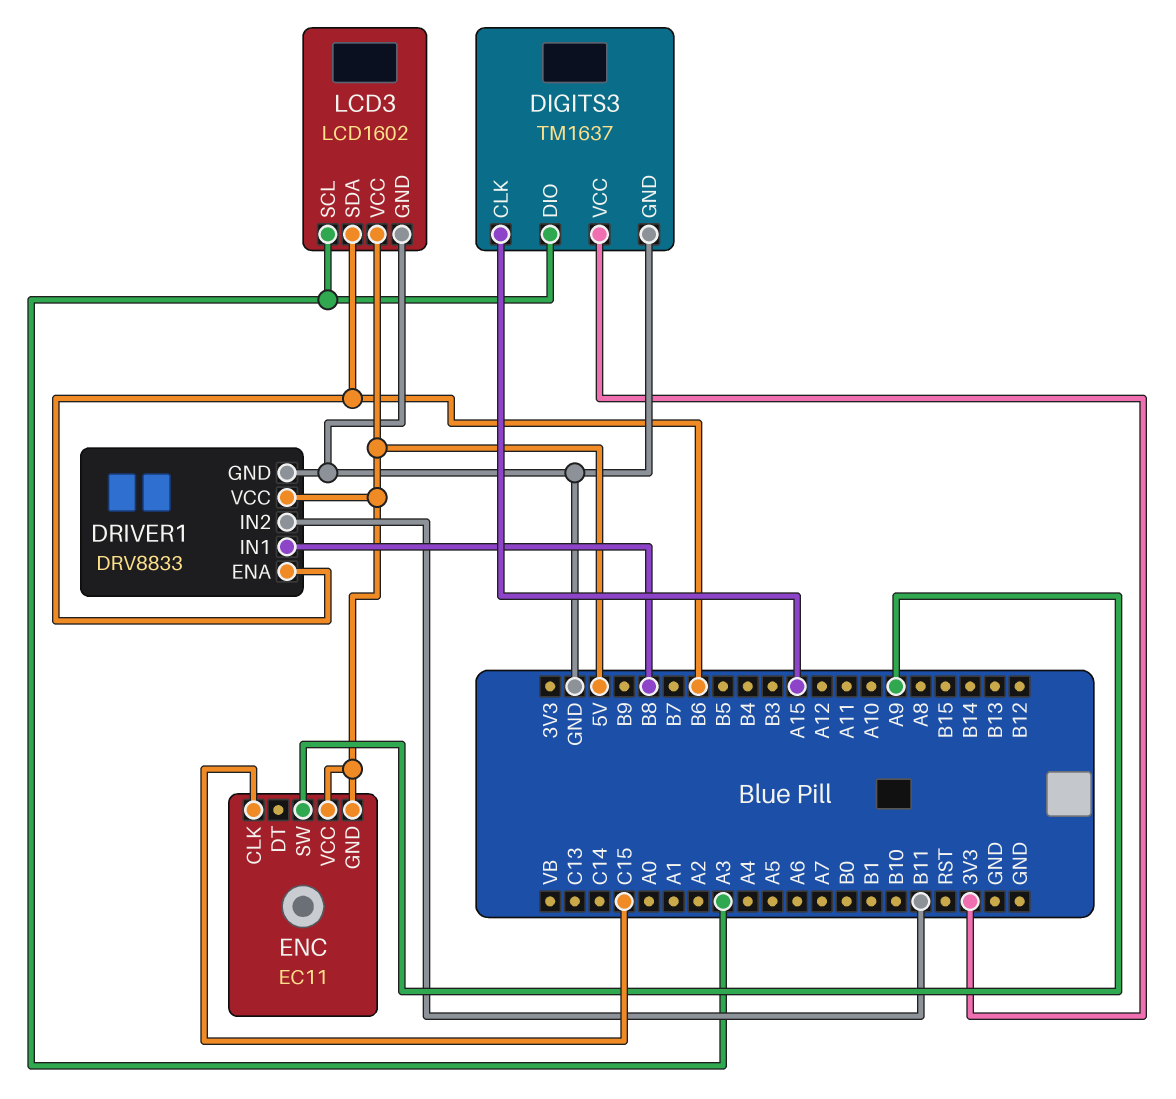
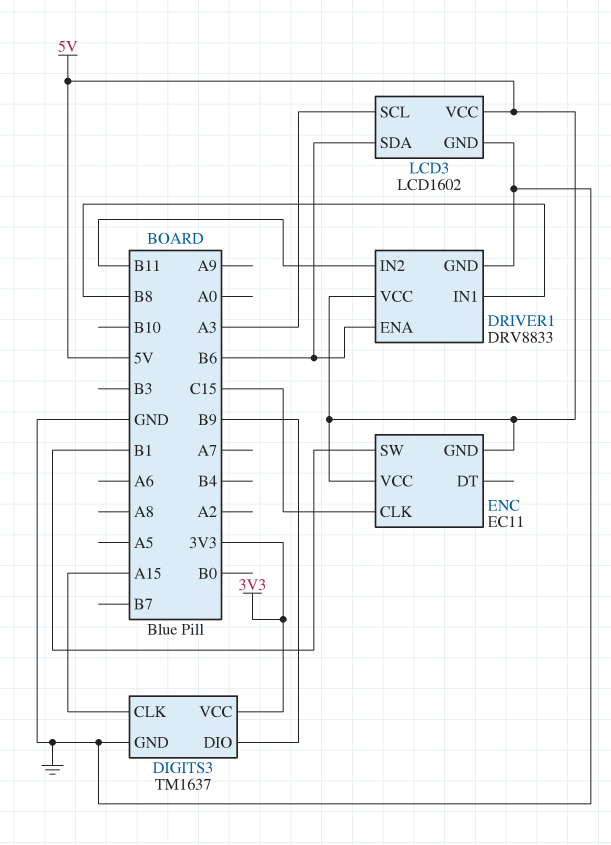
DIGITS3 pin DIO: A3 -> B9
ENC pin SW: A9 -> B1

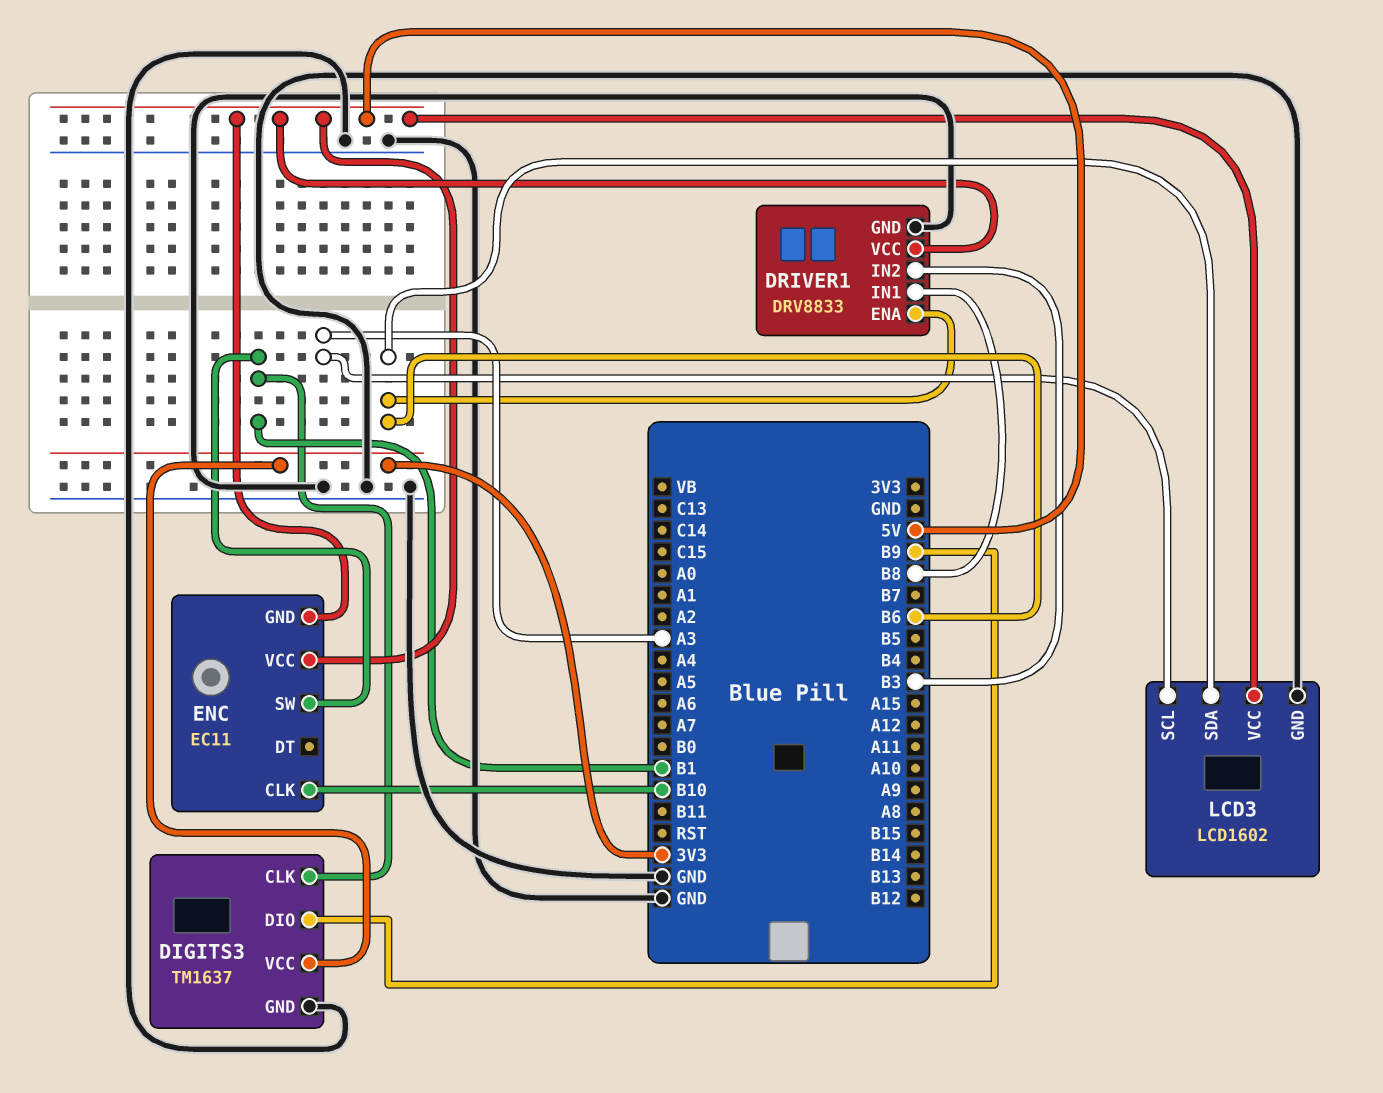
DIGITS3 pin CLK: A15 -> B1
DRIVER1 pin IN2: B11 -> B3
ENC pin CLK: C15 -> B10

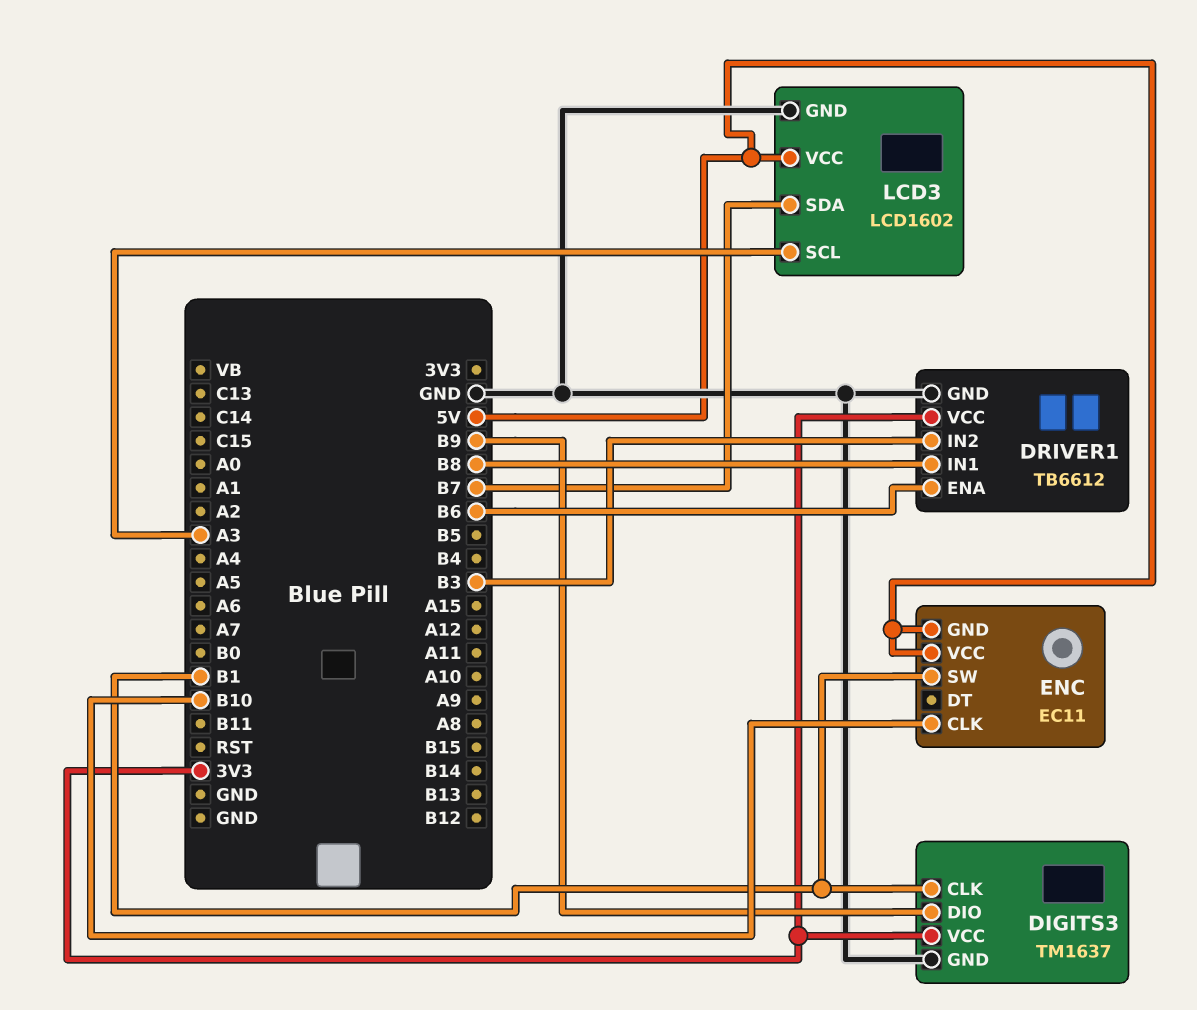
DRIVER1: DRV8833 -> TB6612
DRIVER1 pin VCC: 5V -> 3V3
LCD3 pin SDA: B6 -> B7

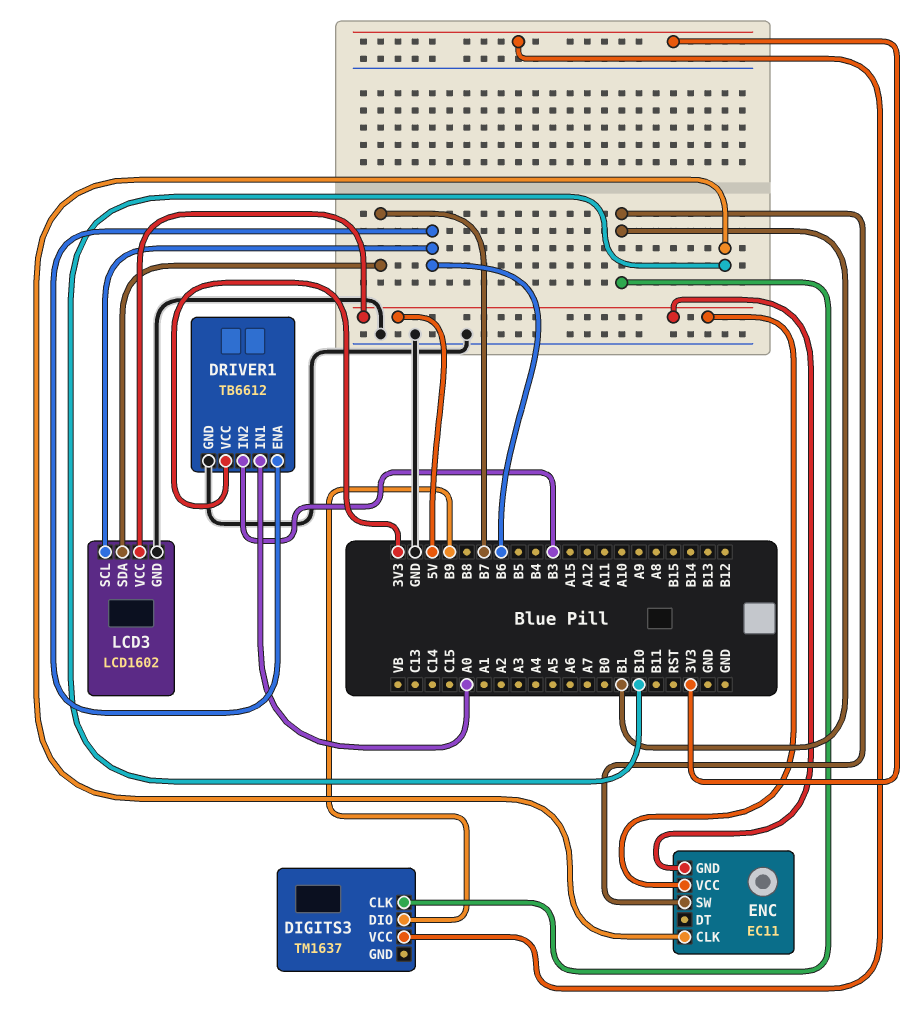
DIGITS3 pin GND: GND -> none
DRIVER1 pin IN1: B8 -> A0
LCD3 pin SCL: A3 -> B6

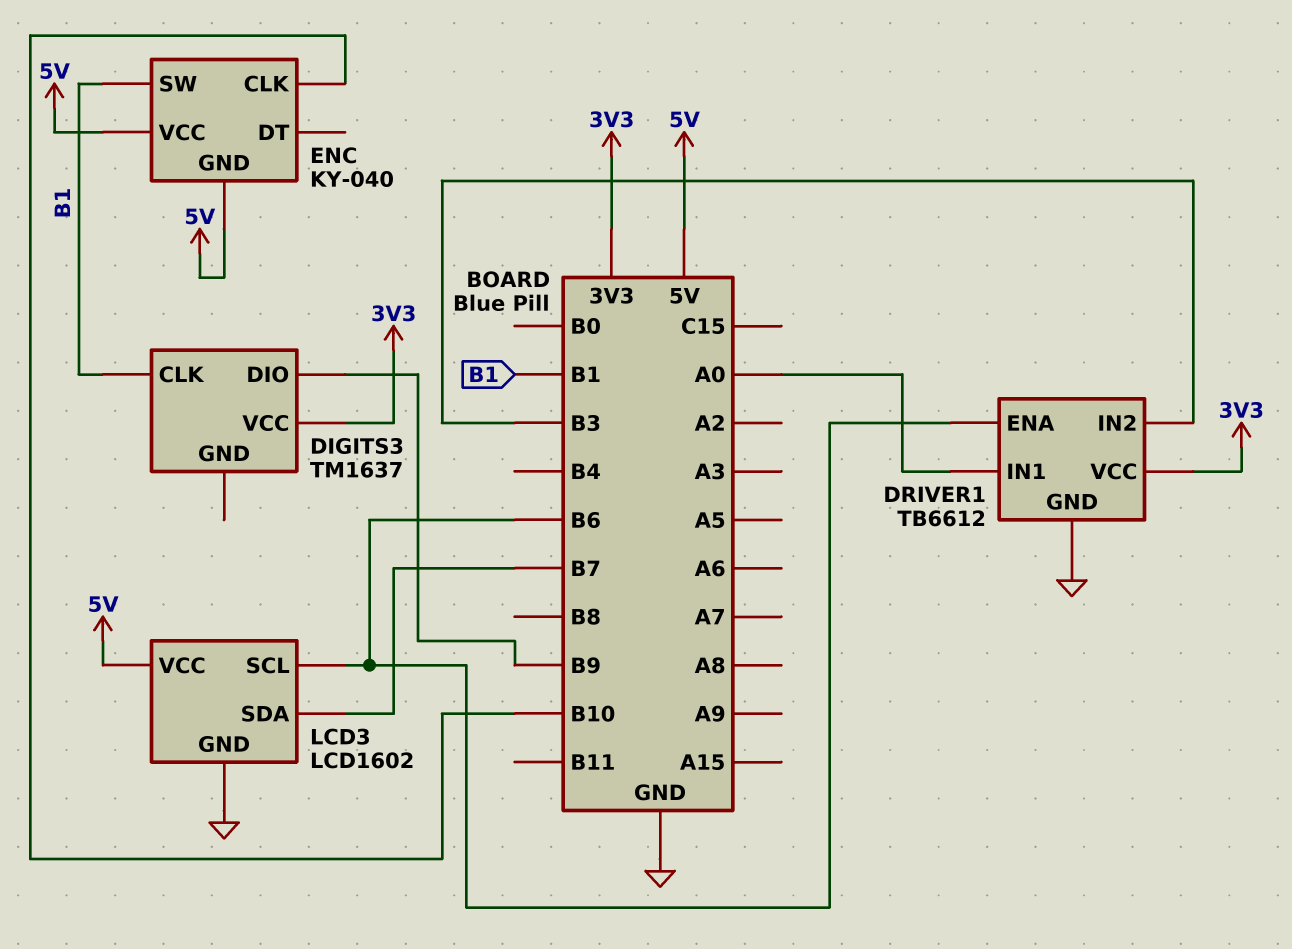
ENC: EC11 -> KY-040

